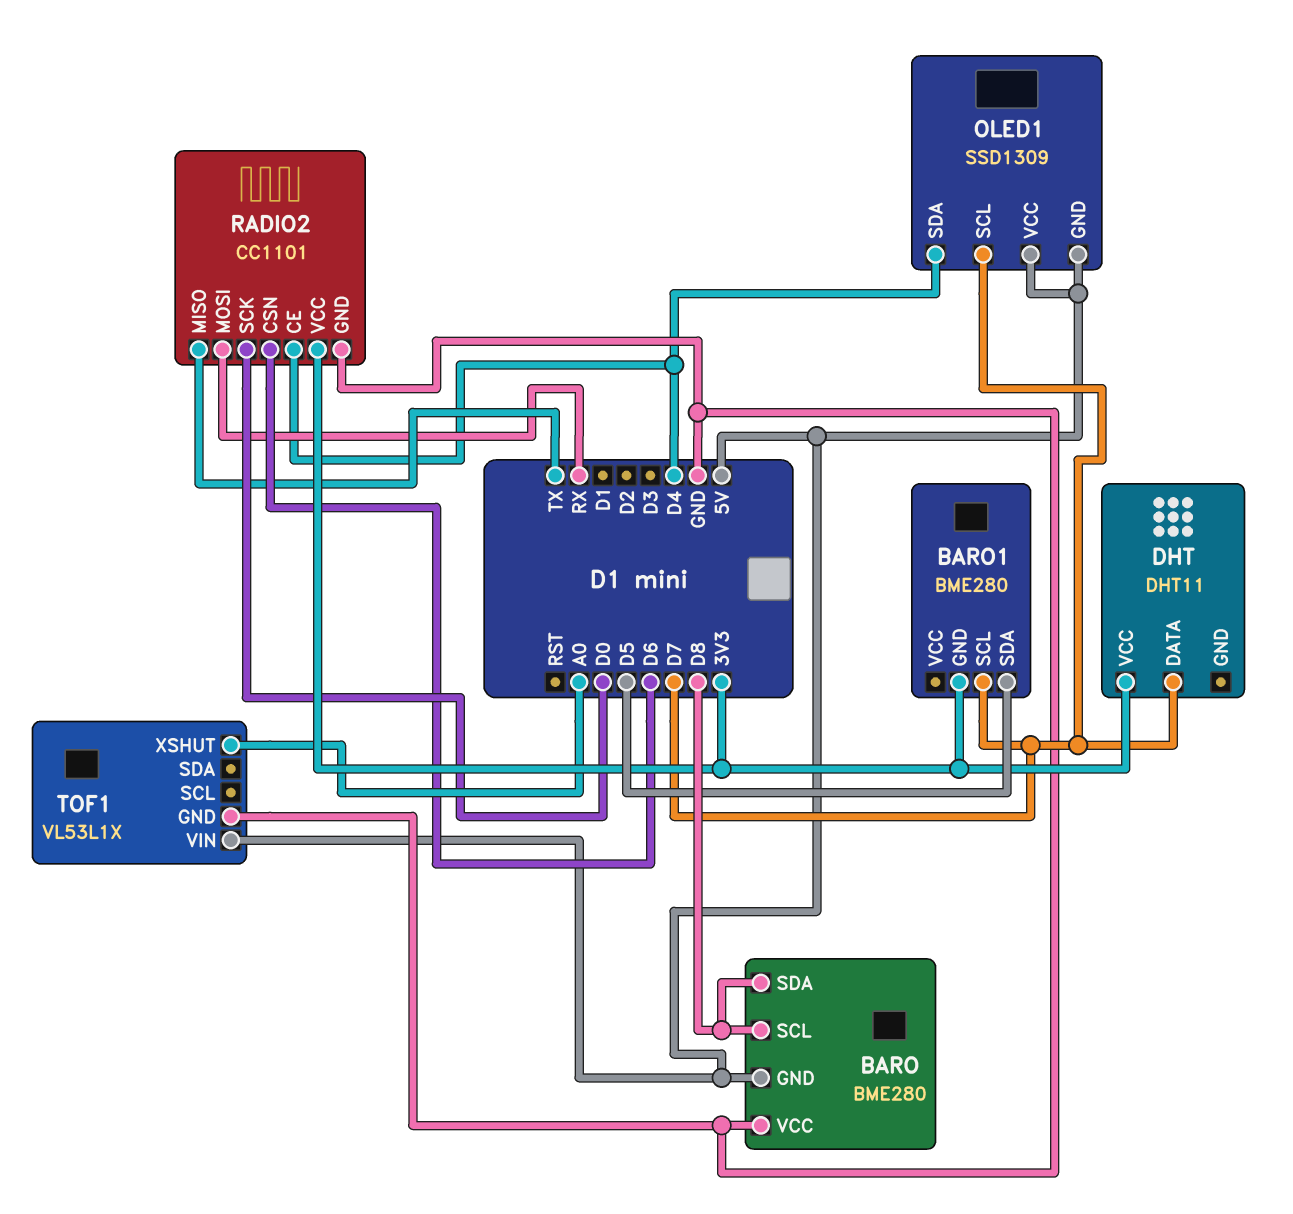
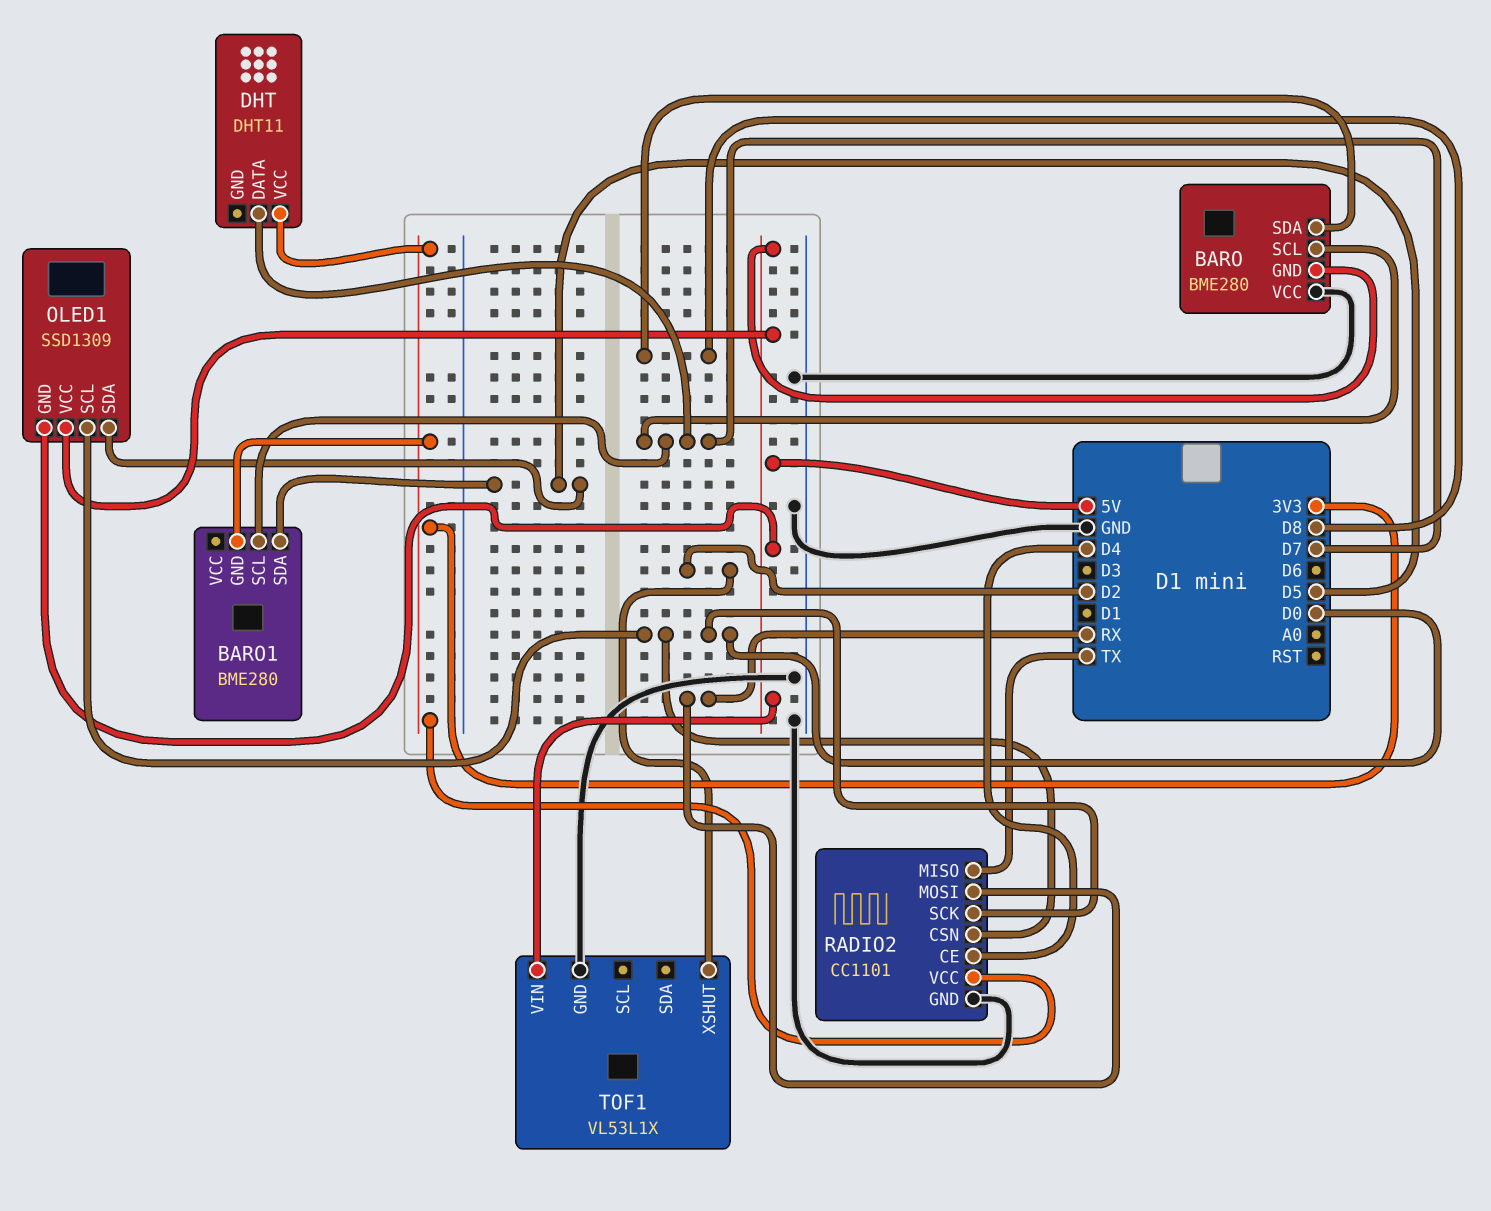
BARO pin SCL: D8 -> D7
OLED1 pin SCL: D7 -> D0
OLED1 pin SDA: D4 -> D5
RADIO2 pin CSN: D6 -> D0
TOF1 pin XSHUT: A0 -> D2

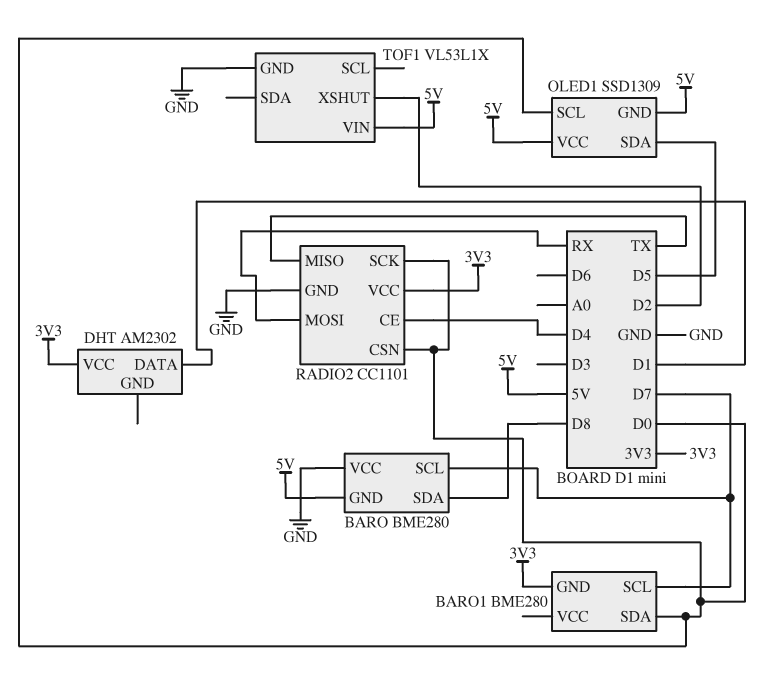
BARO1 pin SDA: D5 -> D0
DHT: DHT11 -> AM2302
DHT pin DATA: D7 -> D1

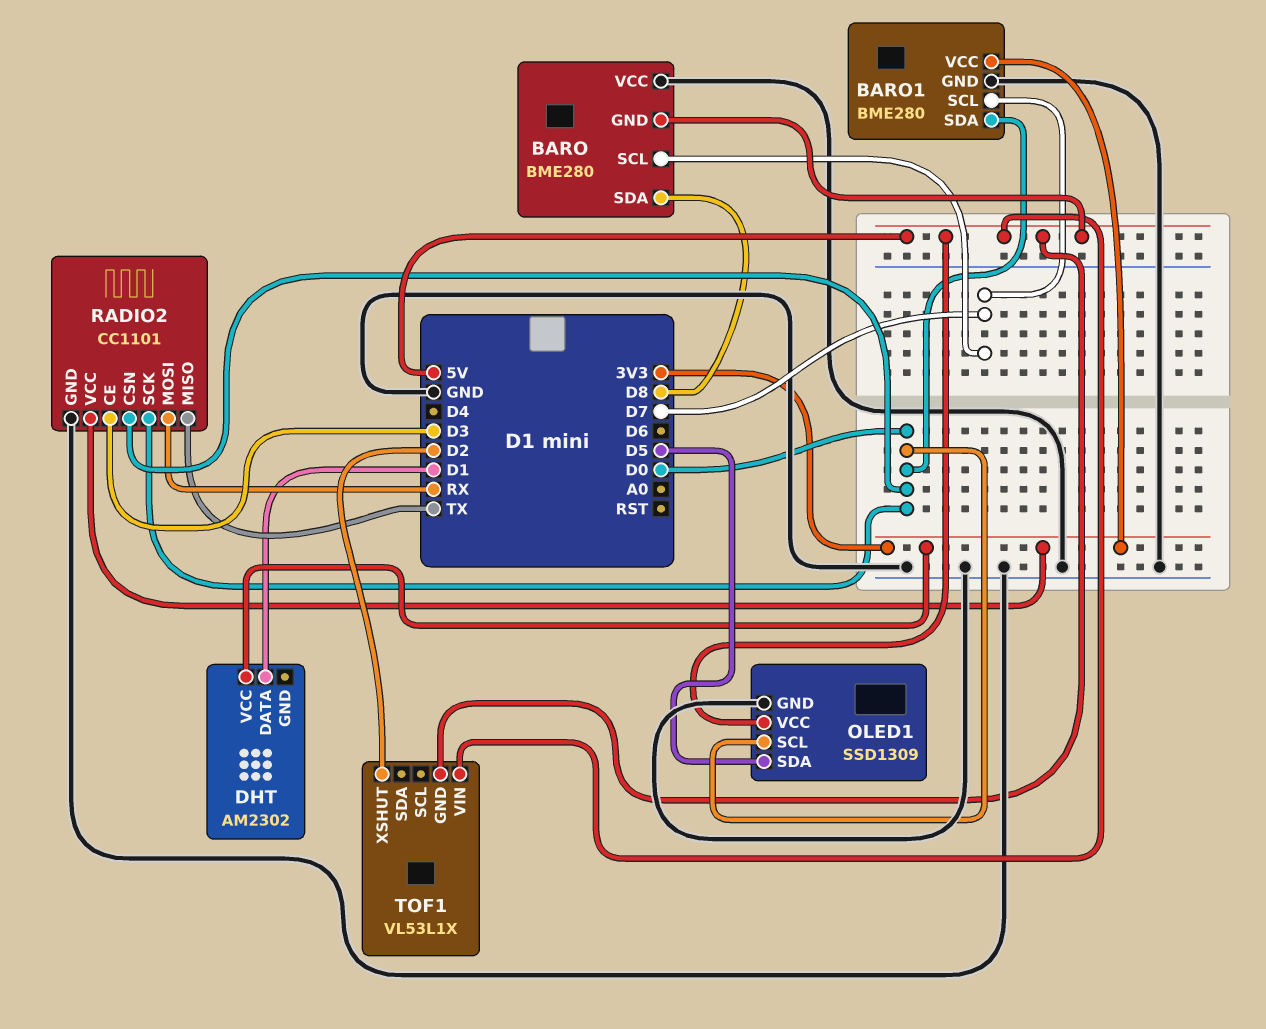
BARO1 pin GND: 3V3 -> GND
BARO1 pin VCC: none -> 3V3
OLED1 pin GND: 5V -> GND
RADIO2 pin CE: D4 -> D3
TOF1 pin GND: GND -> 5V

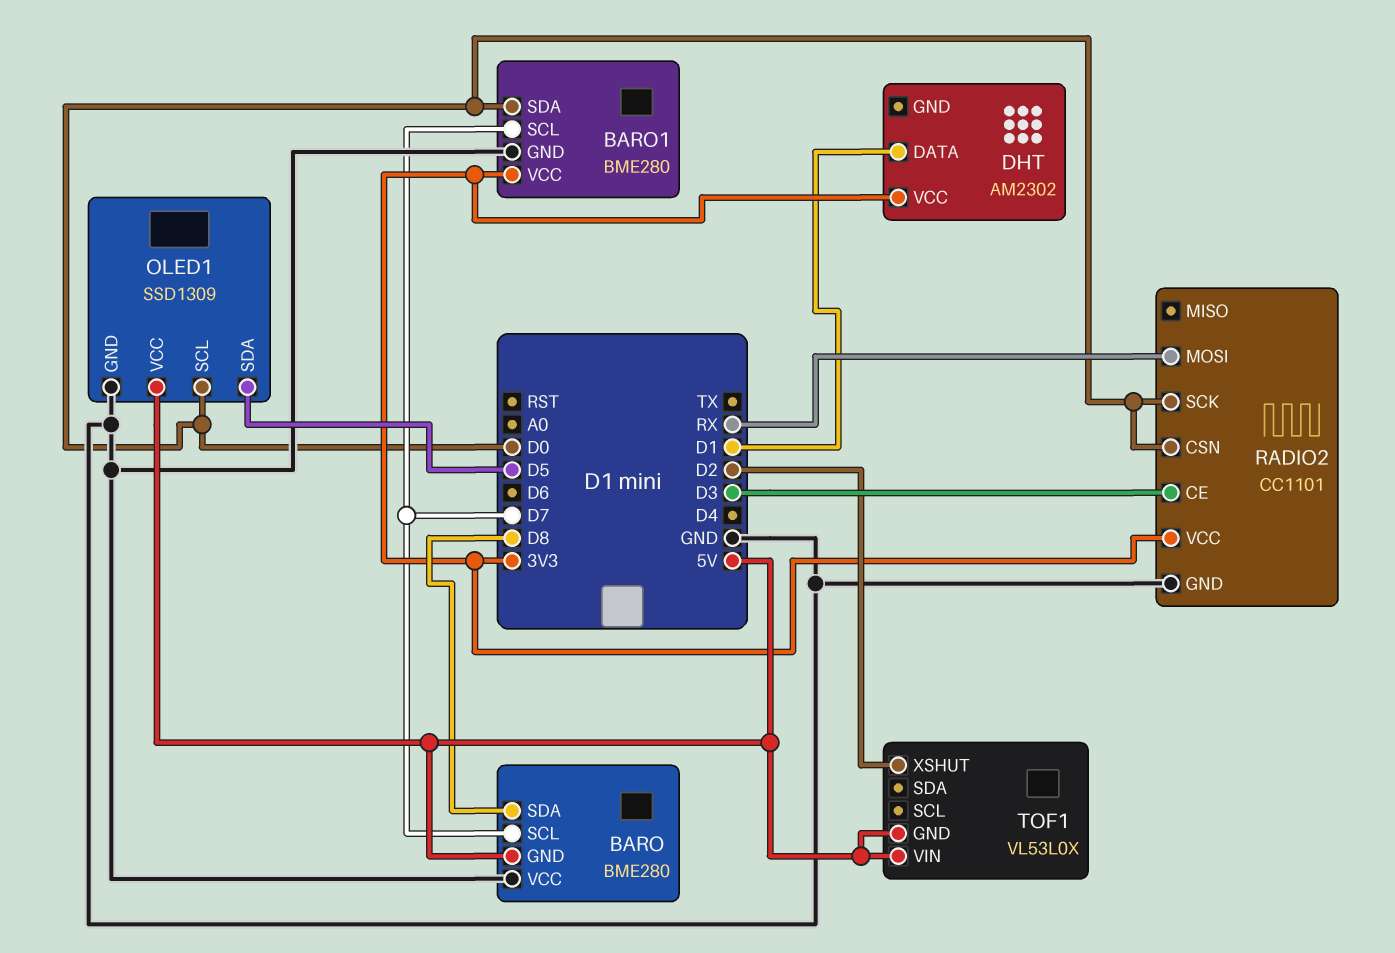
RADIO2 pin MISO: TX -> none
TOF1: VL53L1X -> VL53L0X

